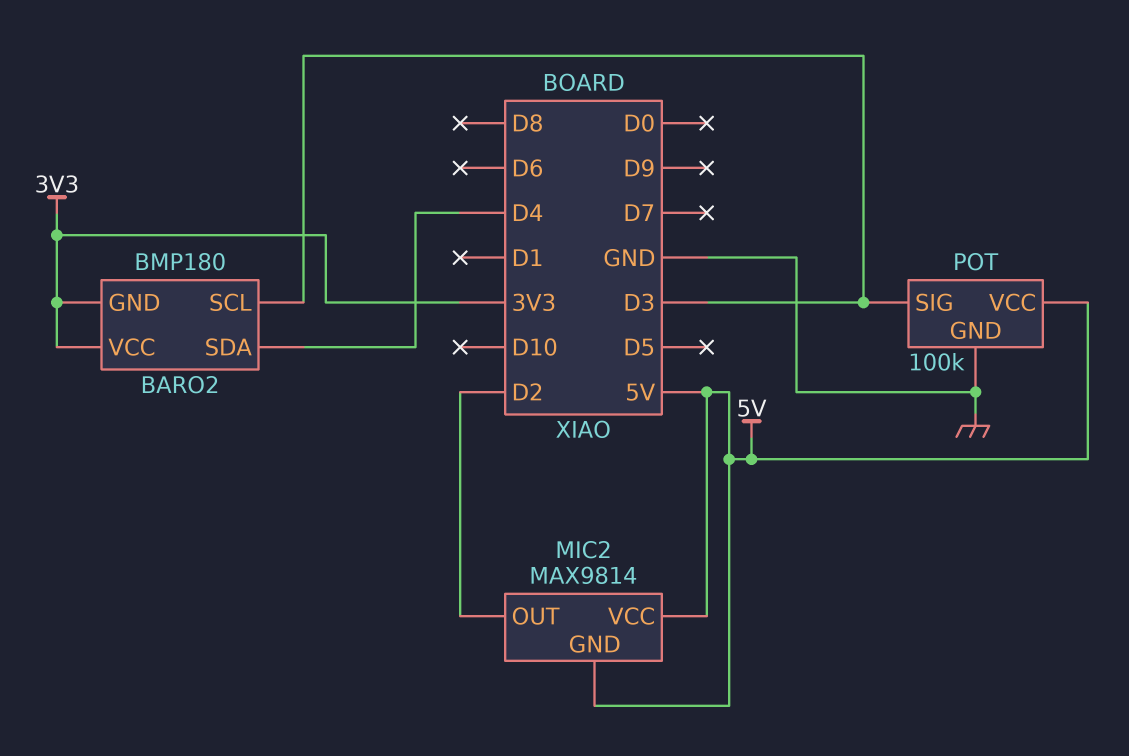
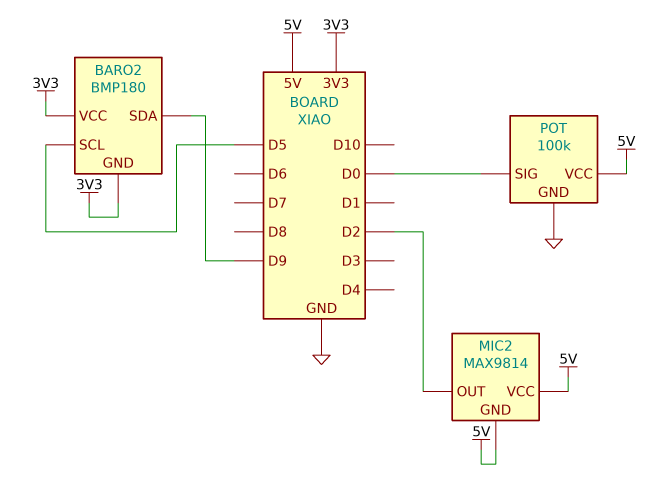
BARO2 pin SCL: D3 -> D5
BARO2 pin SDA: D4 -> D9
POT pin SIG: D3 -> D0

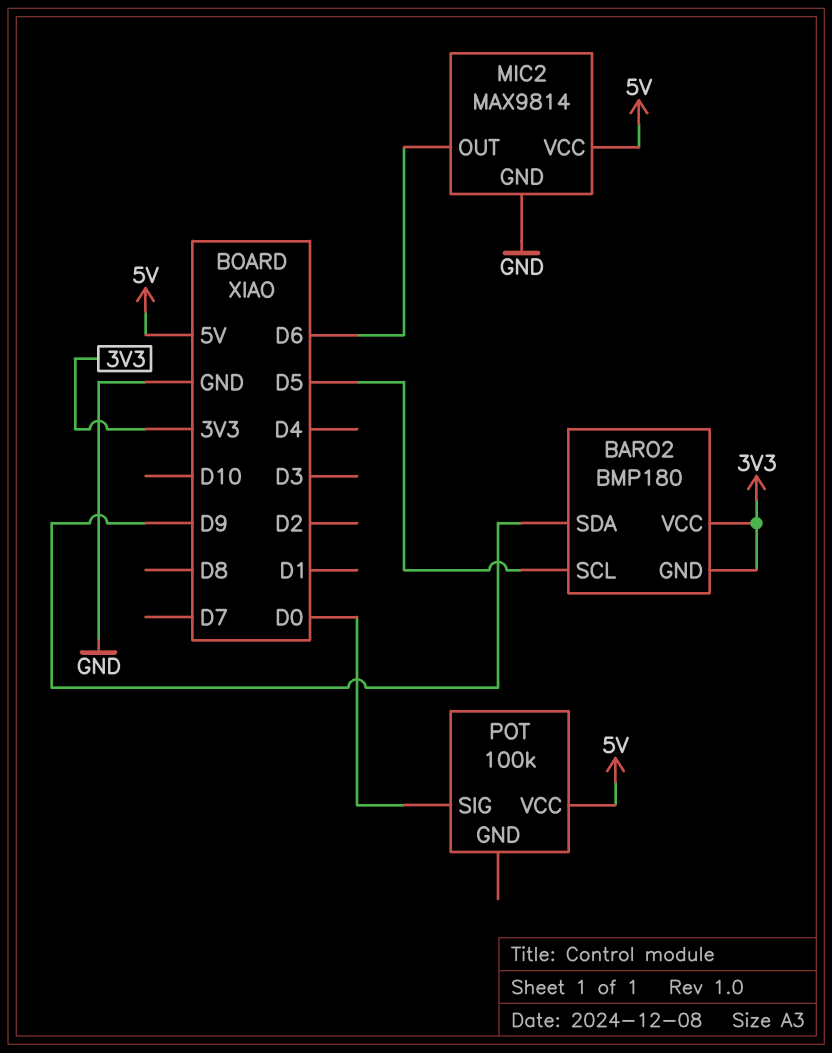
MIC2 pin GND: 5V -> GND
MIC2 pin OUT: D2 -> D6
POT pin GND: GND -> none

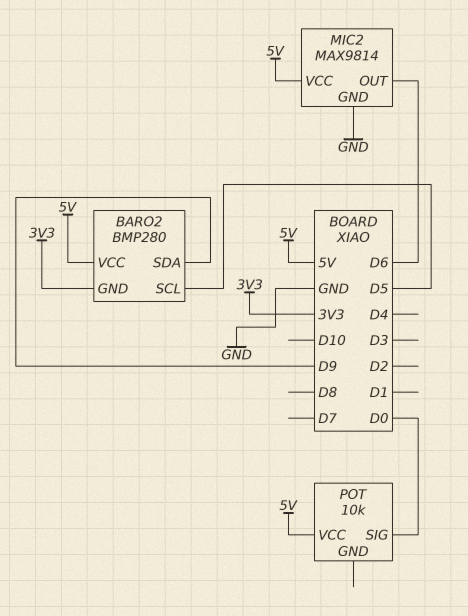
BARO2: BMP180 -> BMP280
BARO2 pin VCC: 3V3 -> 5V
POT: 100k -> 10k

